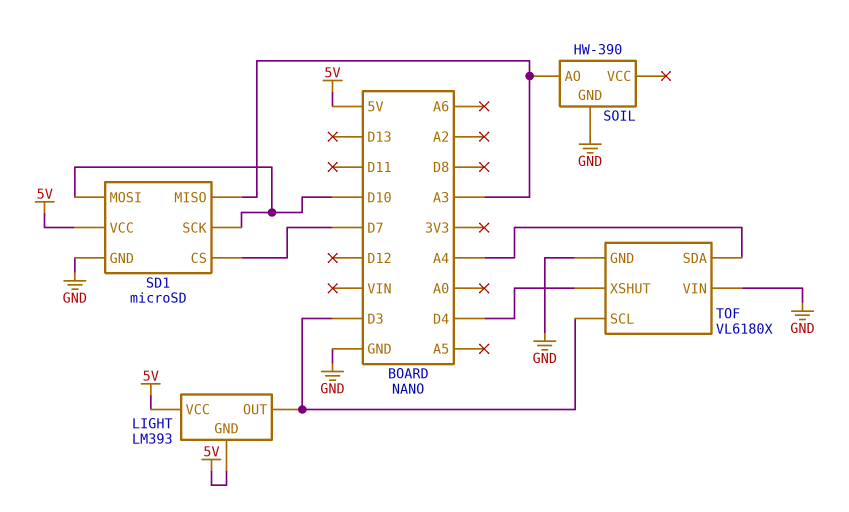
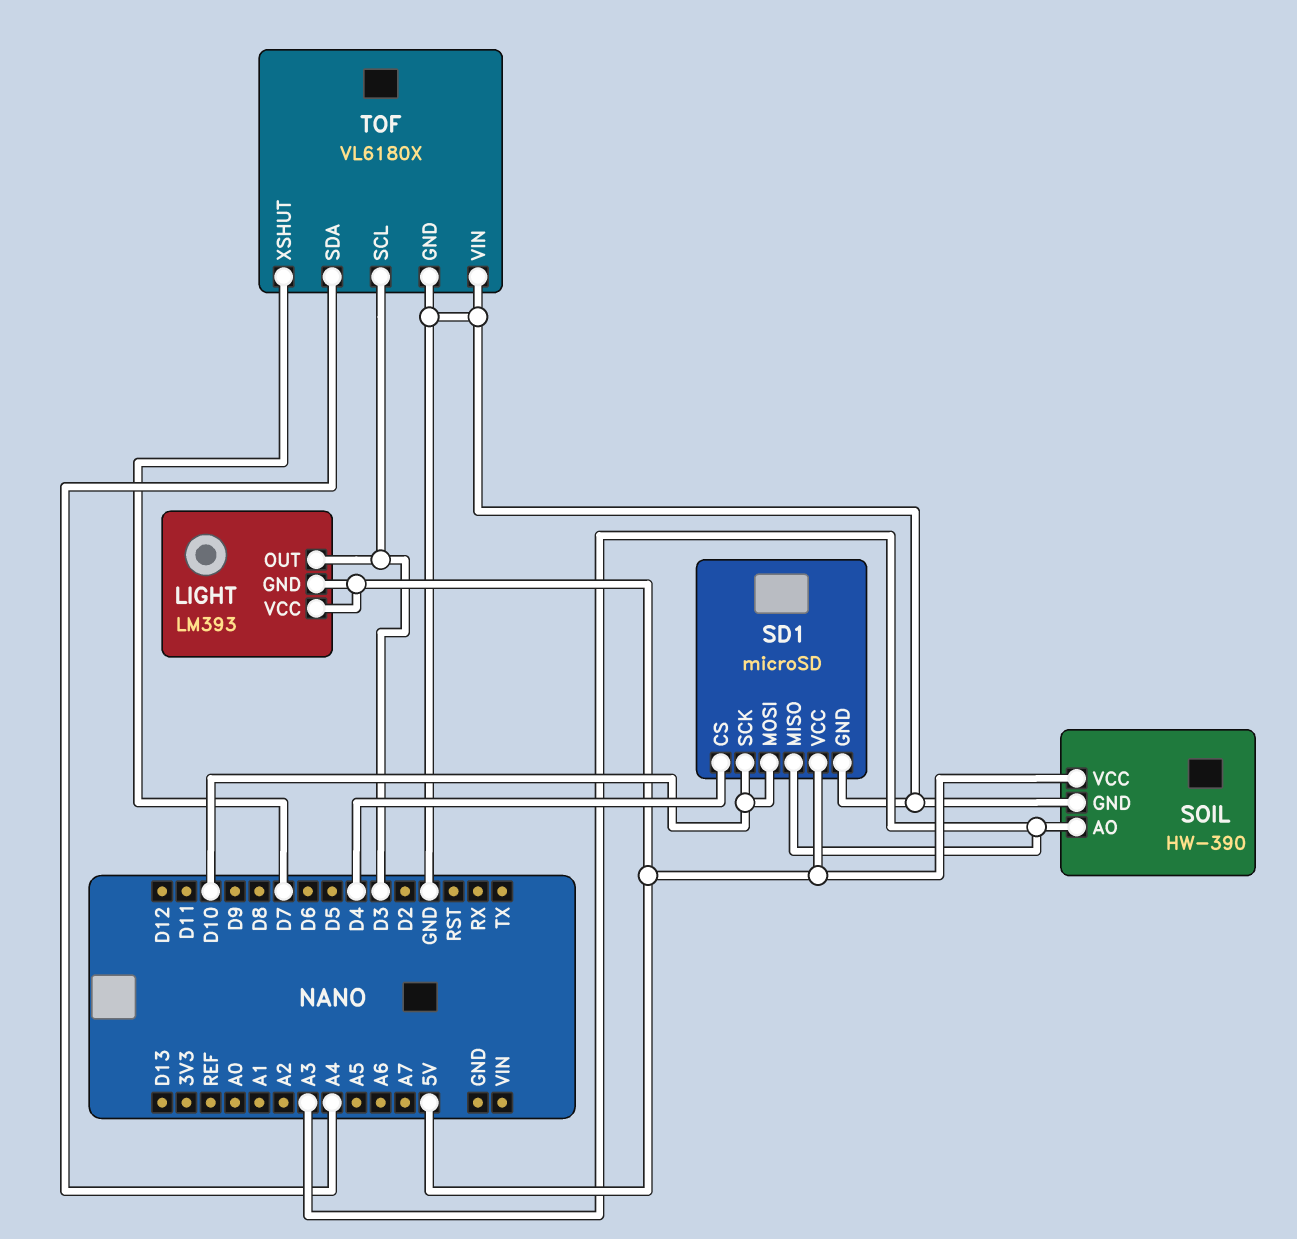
SD1 pin CS: D7 -> D4
SOIL pin VCC: none -> 5V
TOF pin XSHUT: D4 -> D7

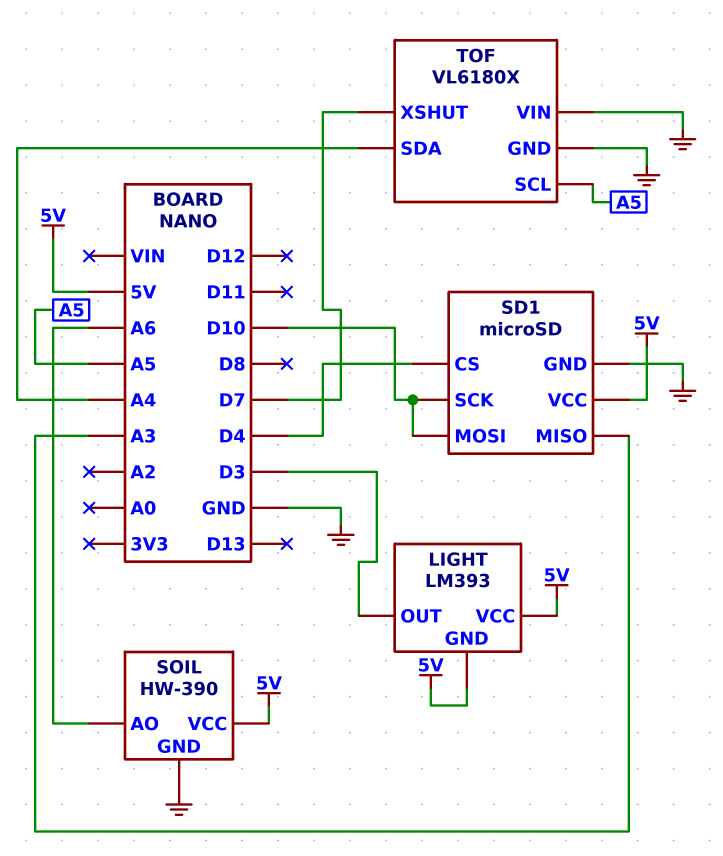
SOIL pin AO: A3 -> A6
TOF pin SCL: D3 -> A5

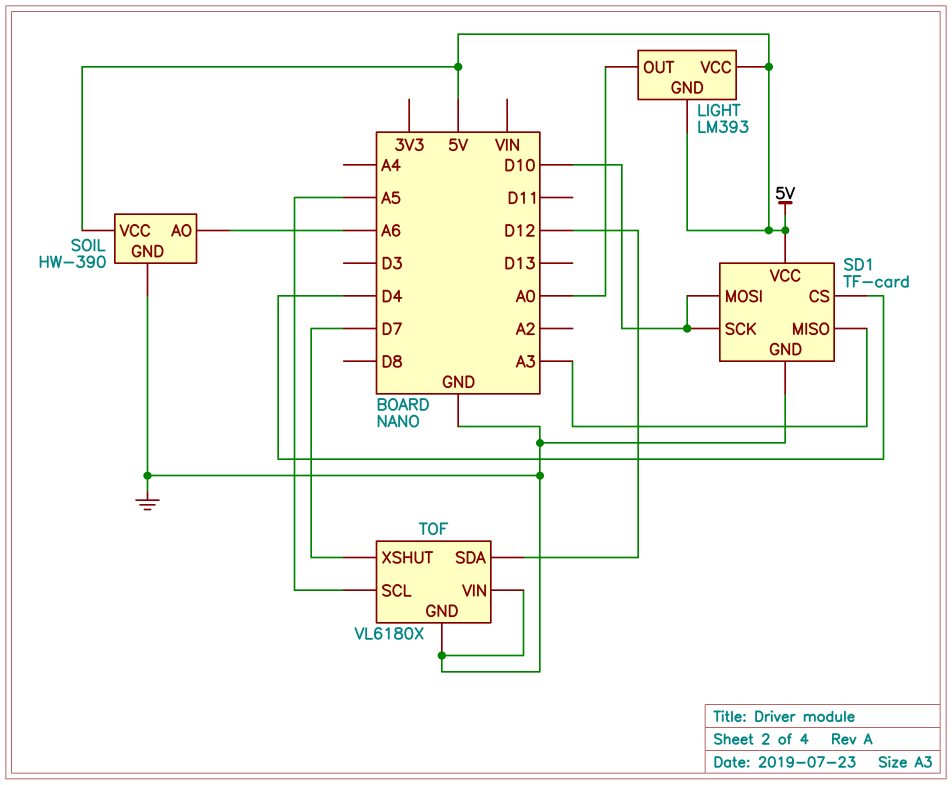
LIGHT pin OUT: D3 -> A0
SD1: microSD -> TF-card
TOF pin SDA: A4 -> D12

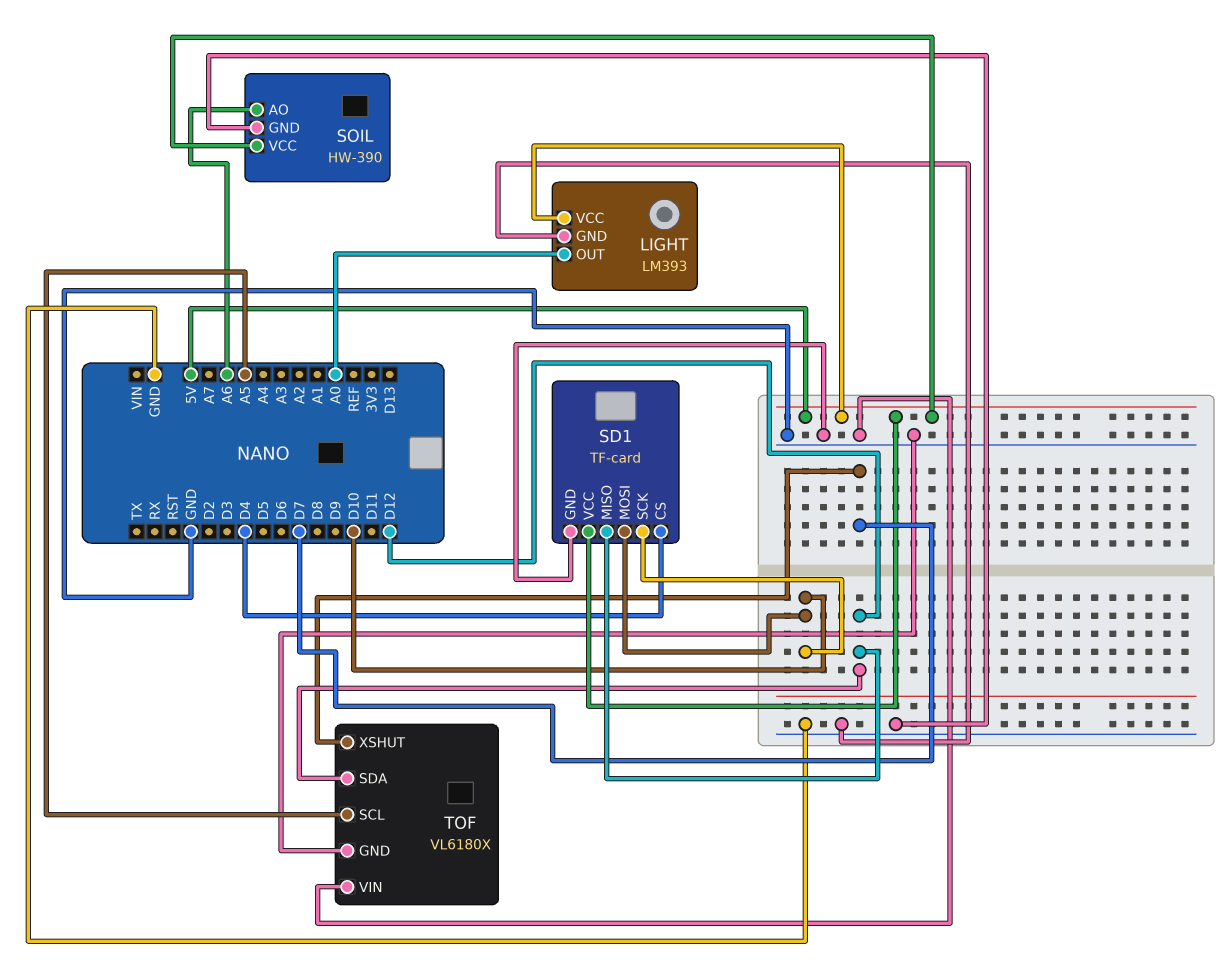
LIGHT pin GND: 5V -> GND
SD1 pin MISO: A3 -> D12

